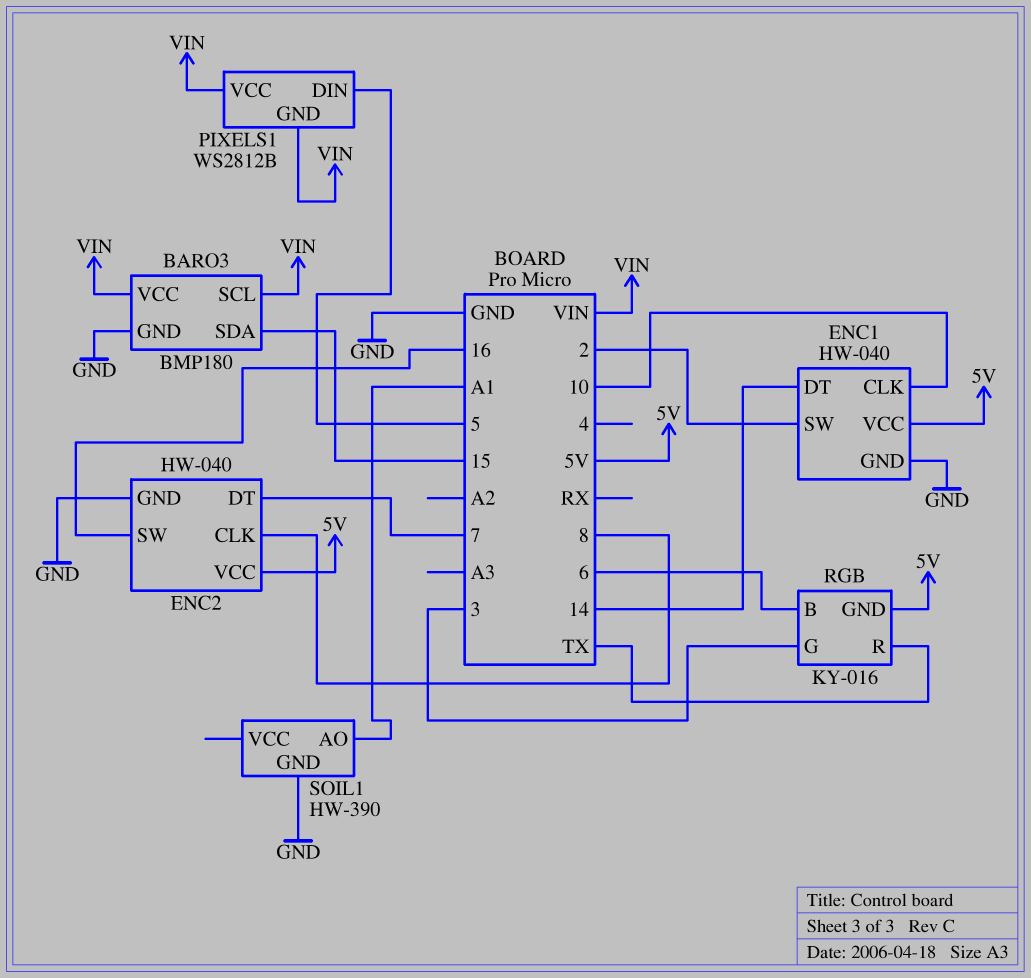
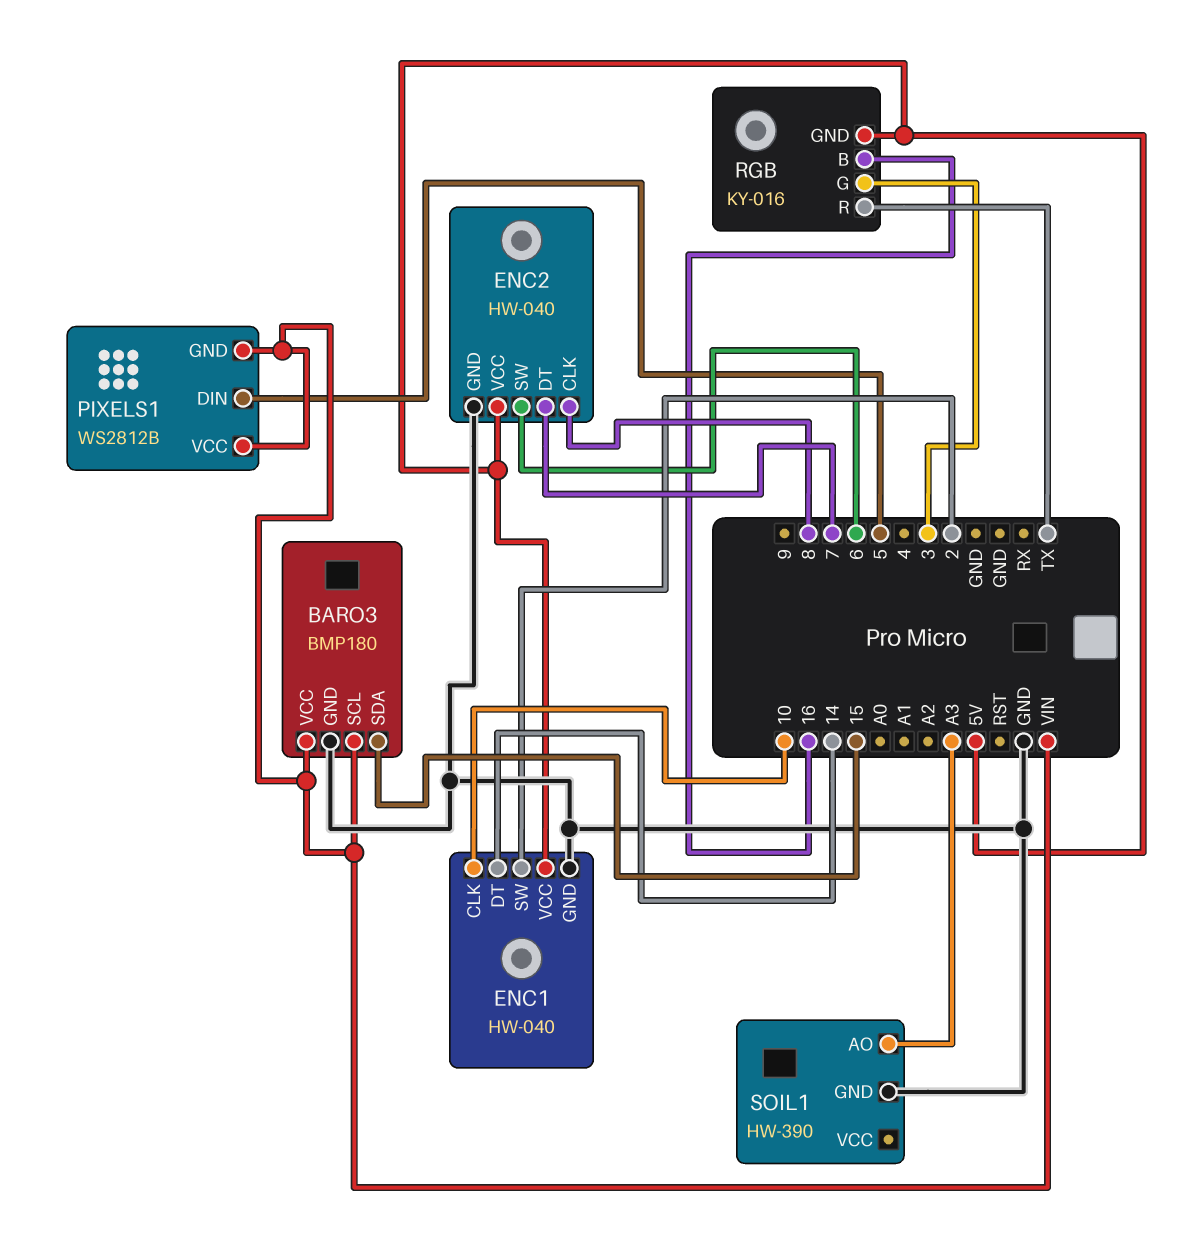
ENC2 pin SW: 16 -> 6
RGB pin B: 6 -> 16
SOIL1 pin AO: A1 -> A3

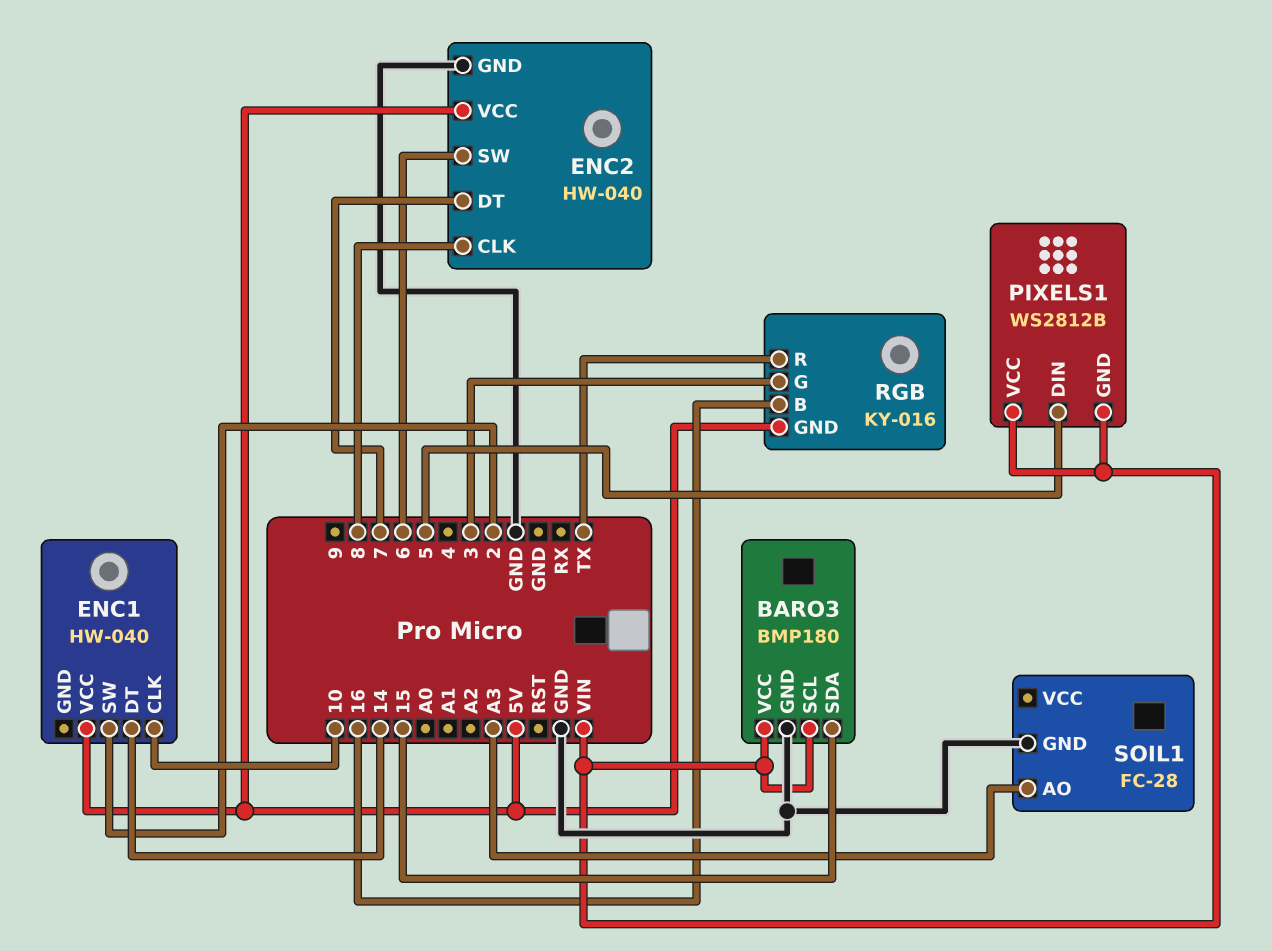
ENC1 pin GND: GND -> none
SOIL1: HW-390 -> FC-28

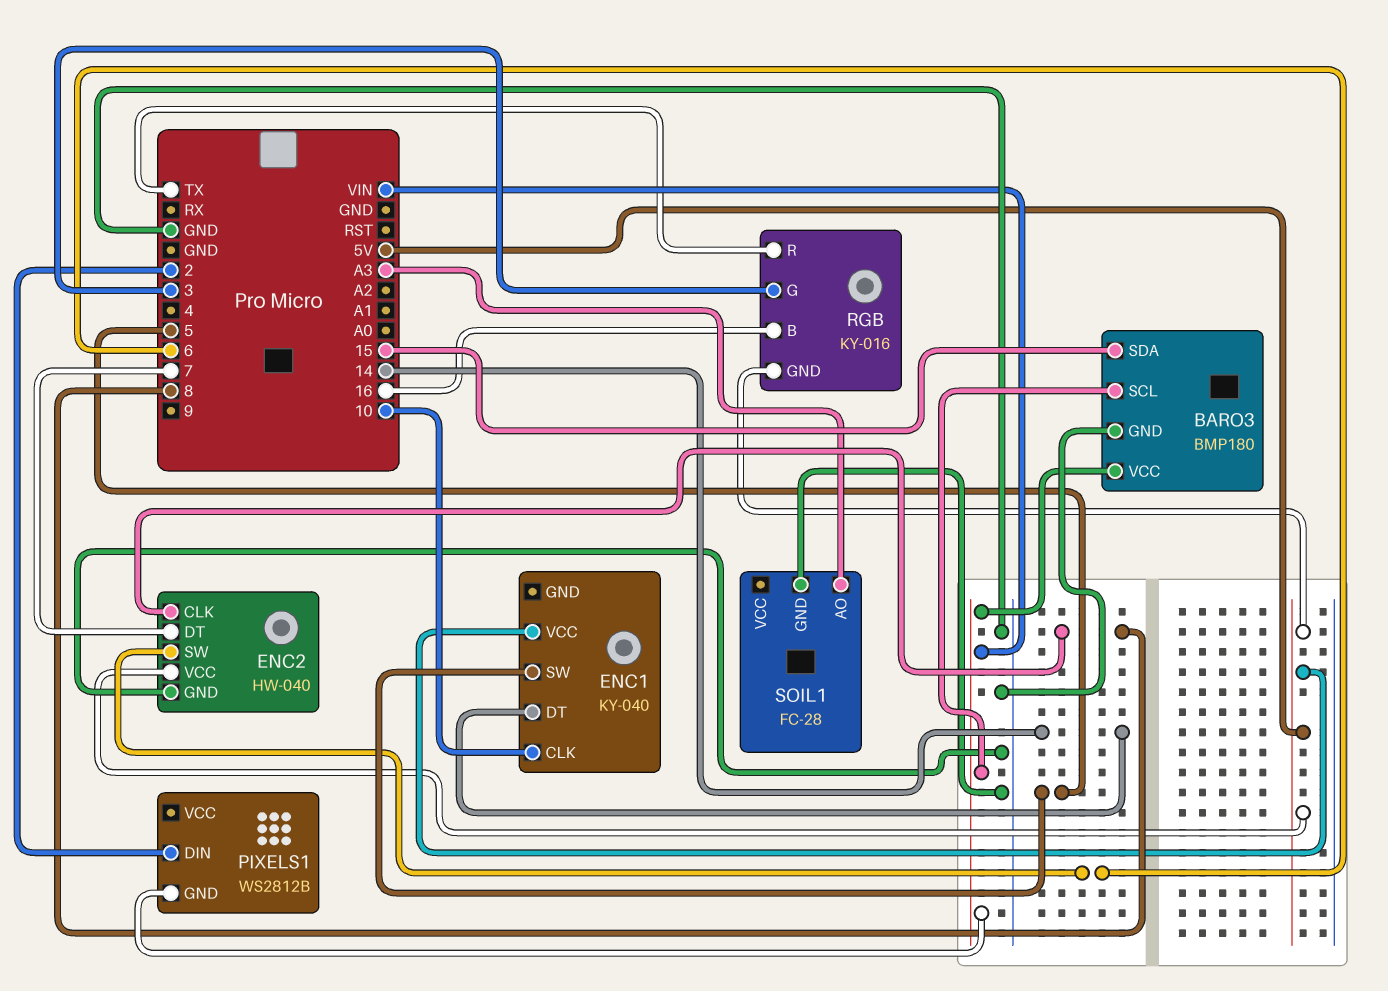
ENC1: HW-040 -> KY-040
ENC1 pin SW: 2 -> 5
PIXELS1 pin DIN: 5 -> 2
PIXELS1 pin VCC: VIN -> none

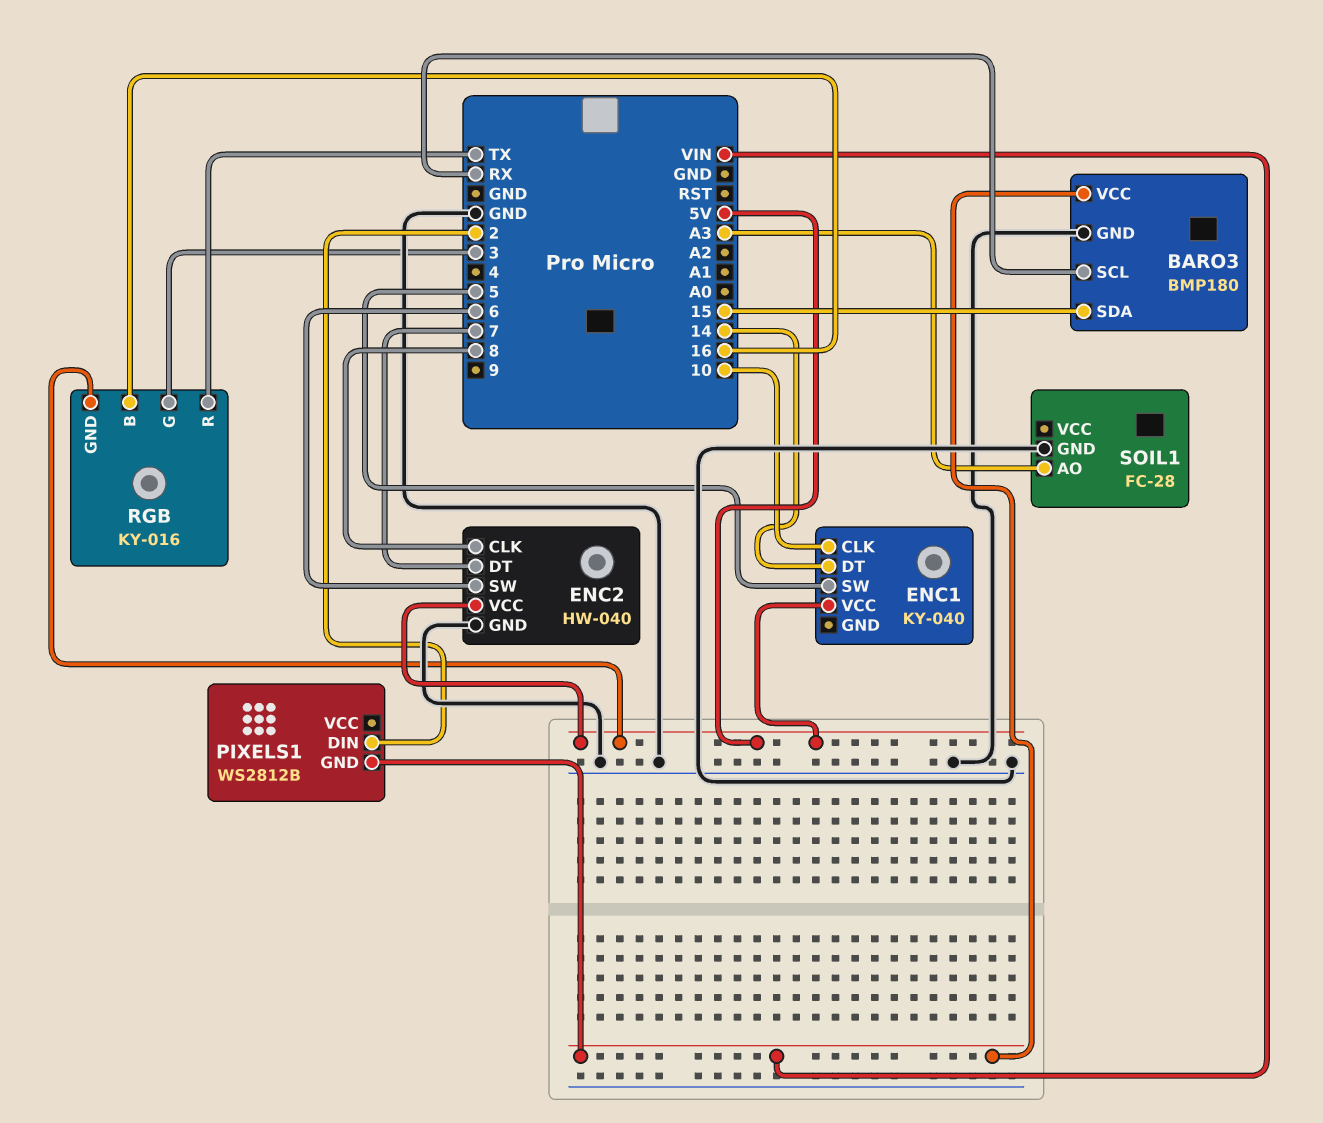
BARO3 pin SCL: VIN -> RX

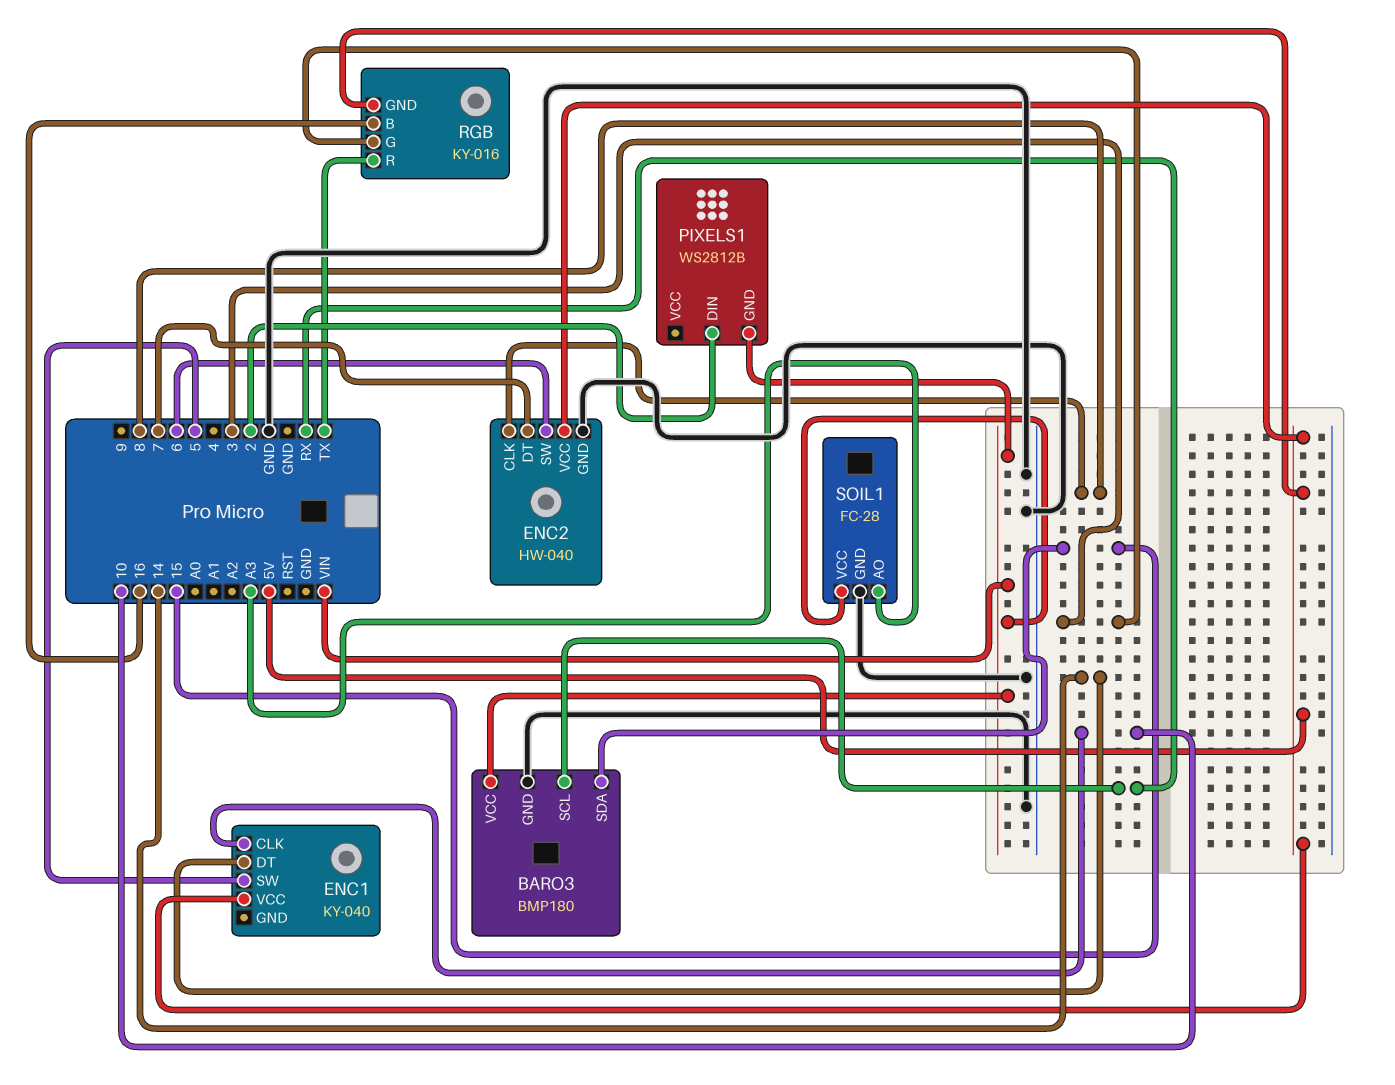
SOIL1 pin VCC: none -> VIN

